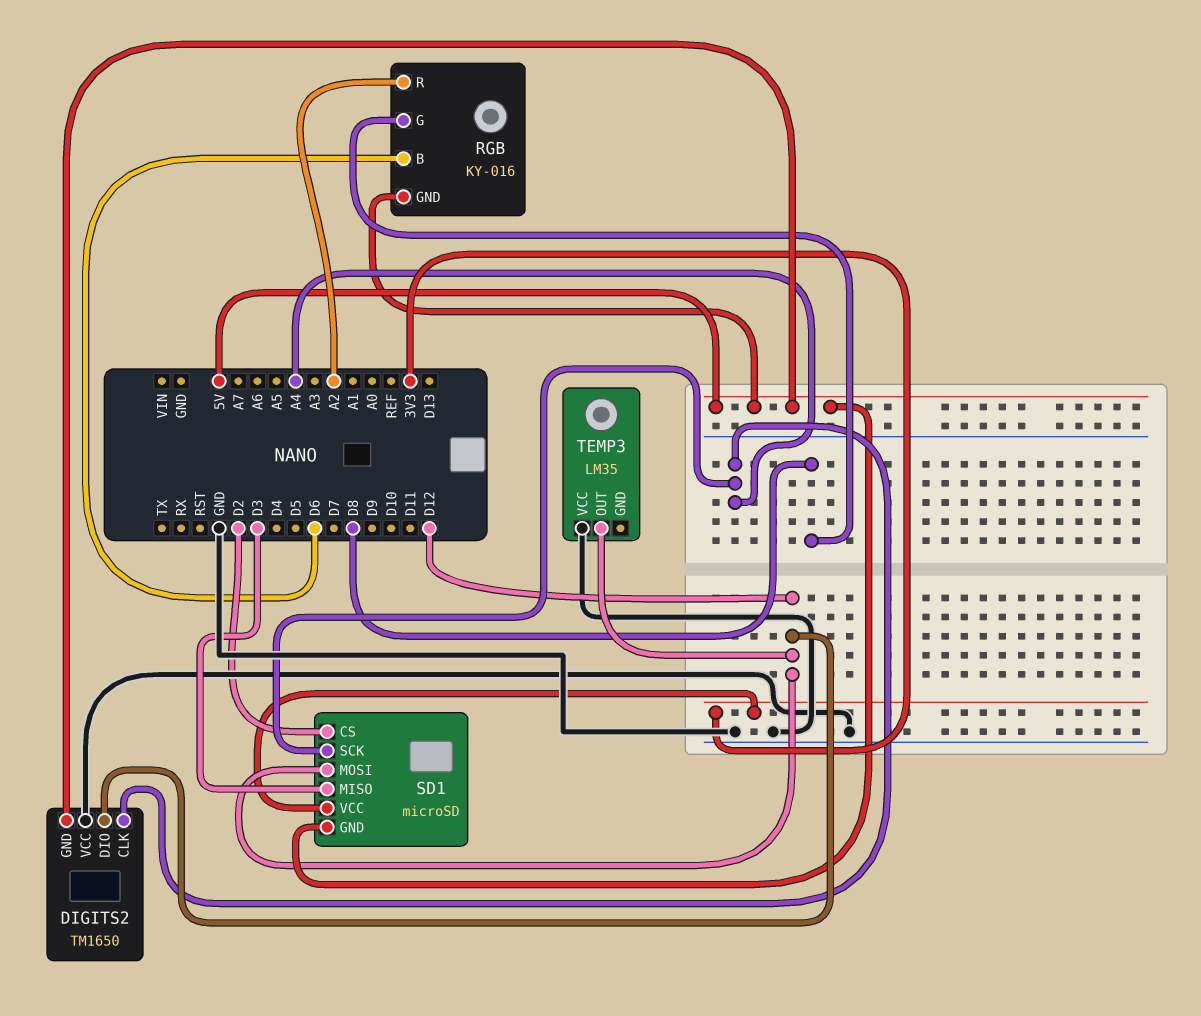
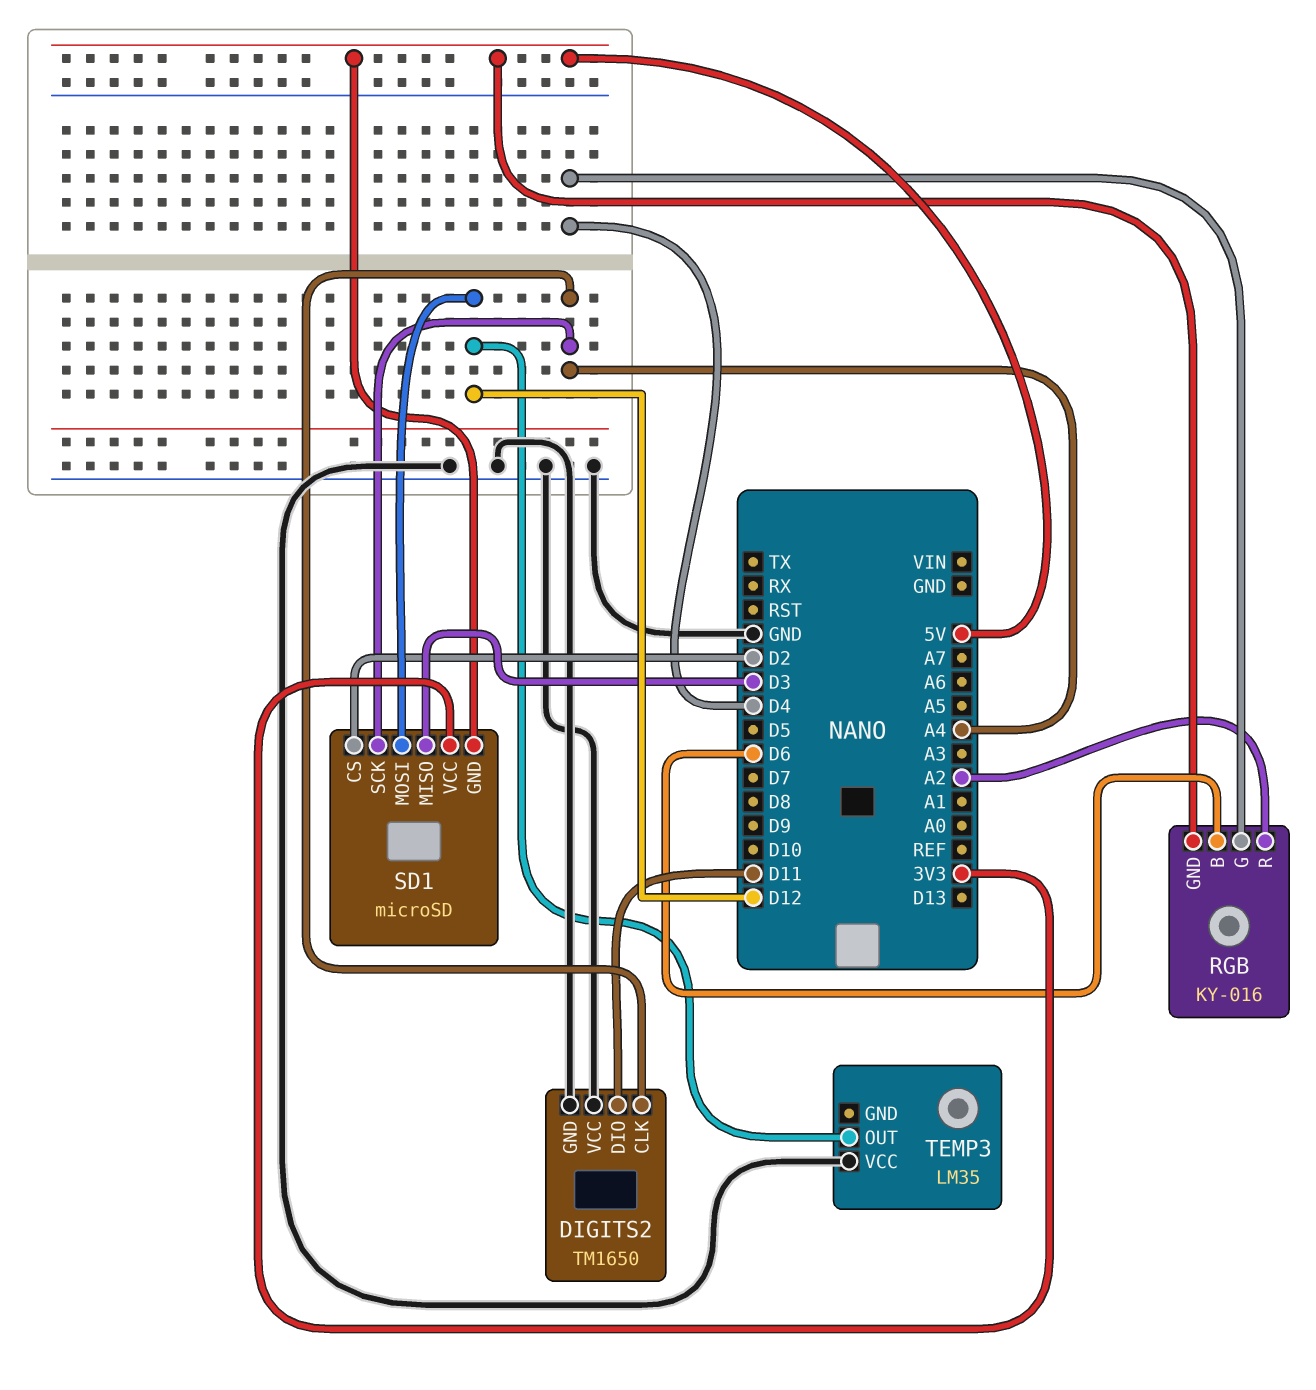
DIGITS2 pin DIO: D12 -> D11
DIGITS2 pin GND: 5V -> GND
RGB pin G: D8 -> D4

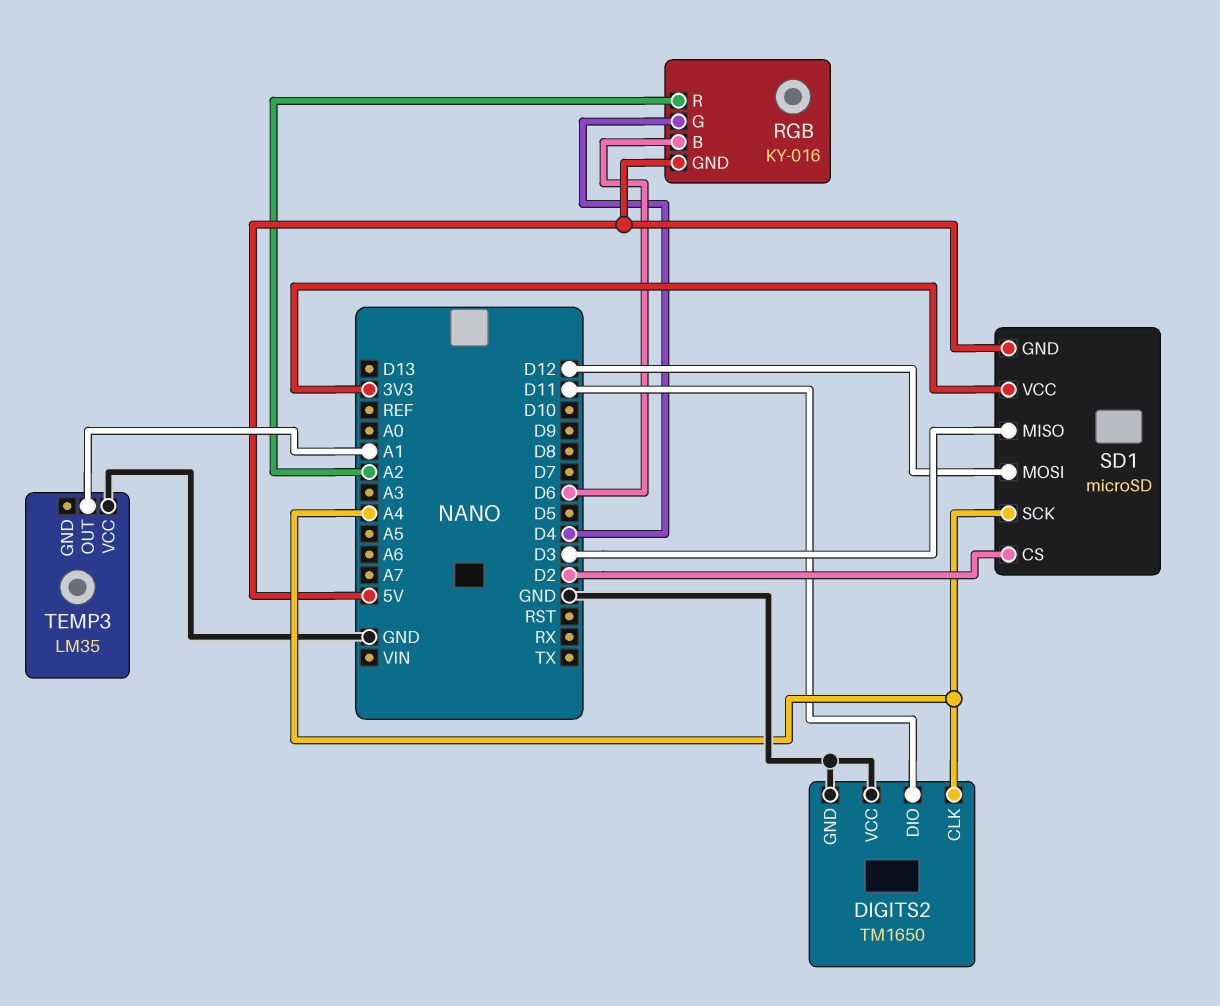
TEMP3 pin OUT: D12 -> A1

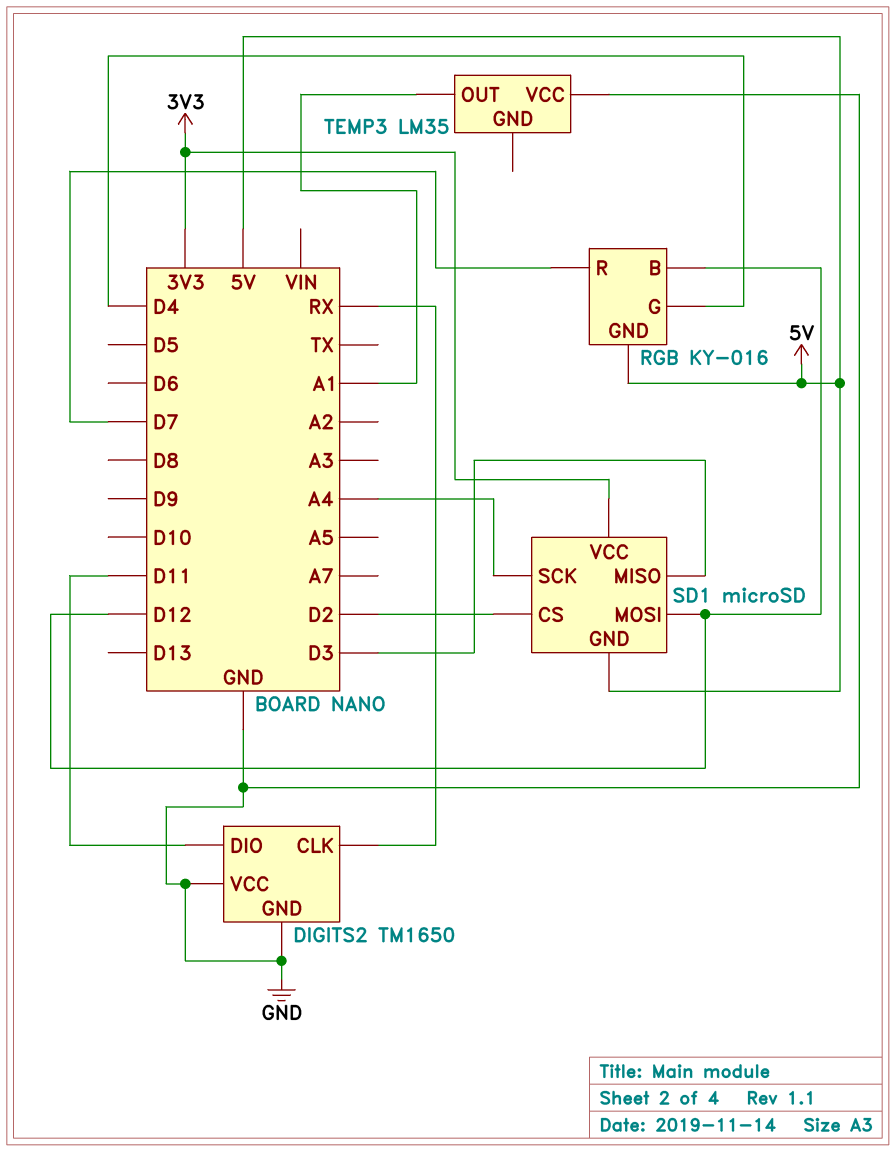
DIGITS2 pin CLK: A4 -> RX
RGB pin B: D6 -> D12
RGB pin R: A2 -> D7

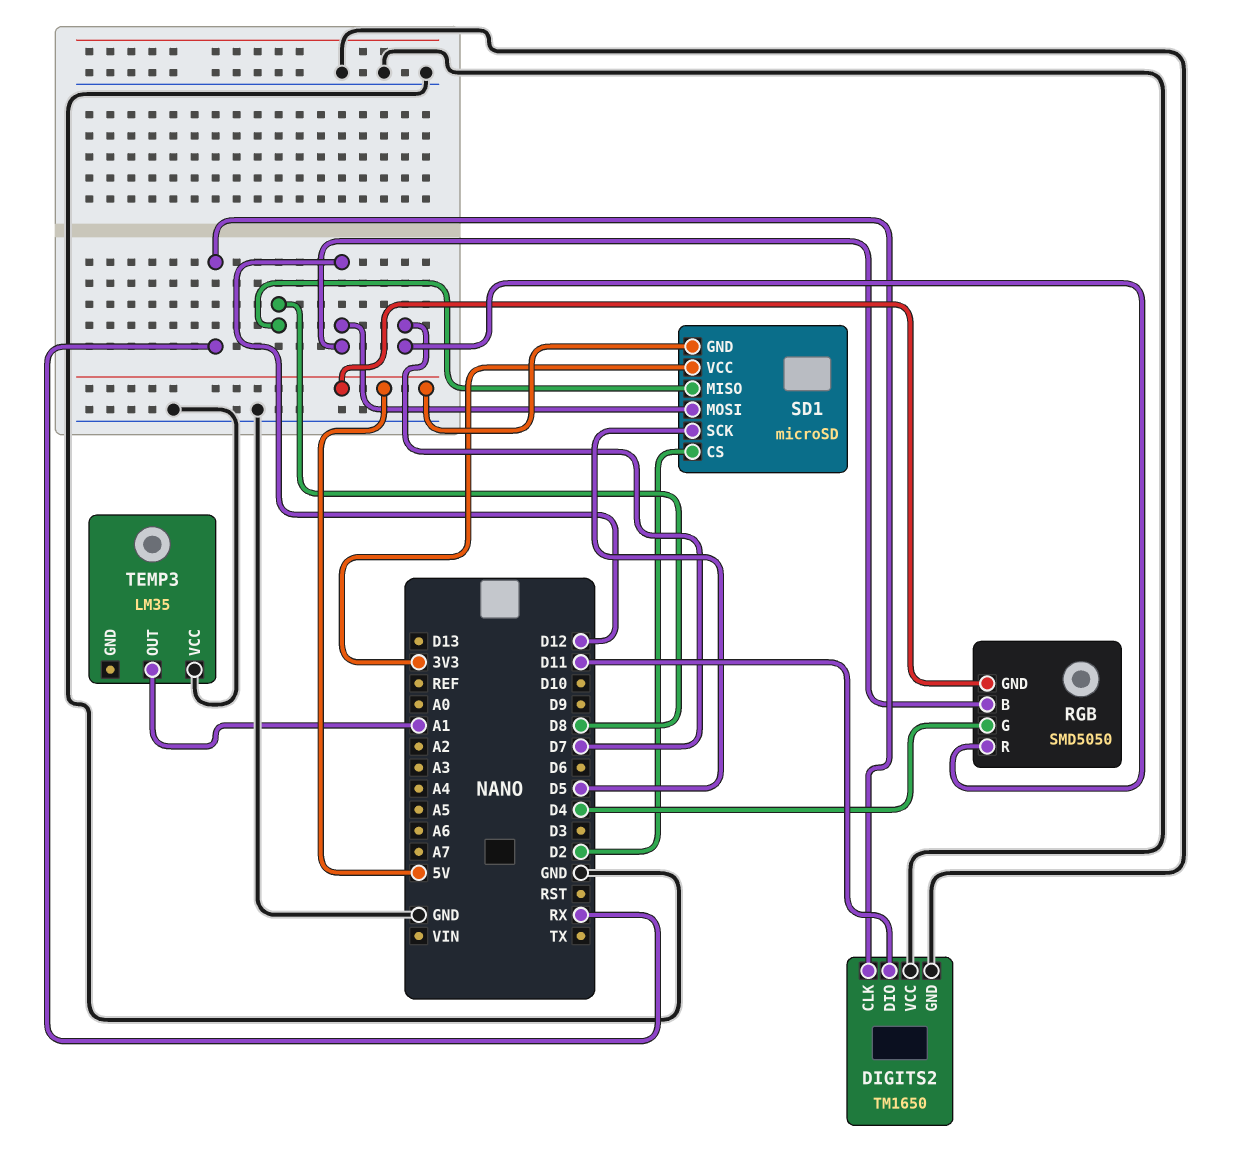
RGB: KY-016 -> SMD5050
SD1 pin MISO: D3 -> D8
SD1 pin SCK: A4 -> D5

